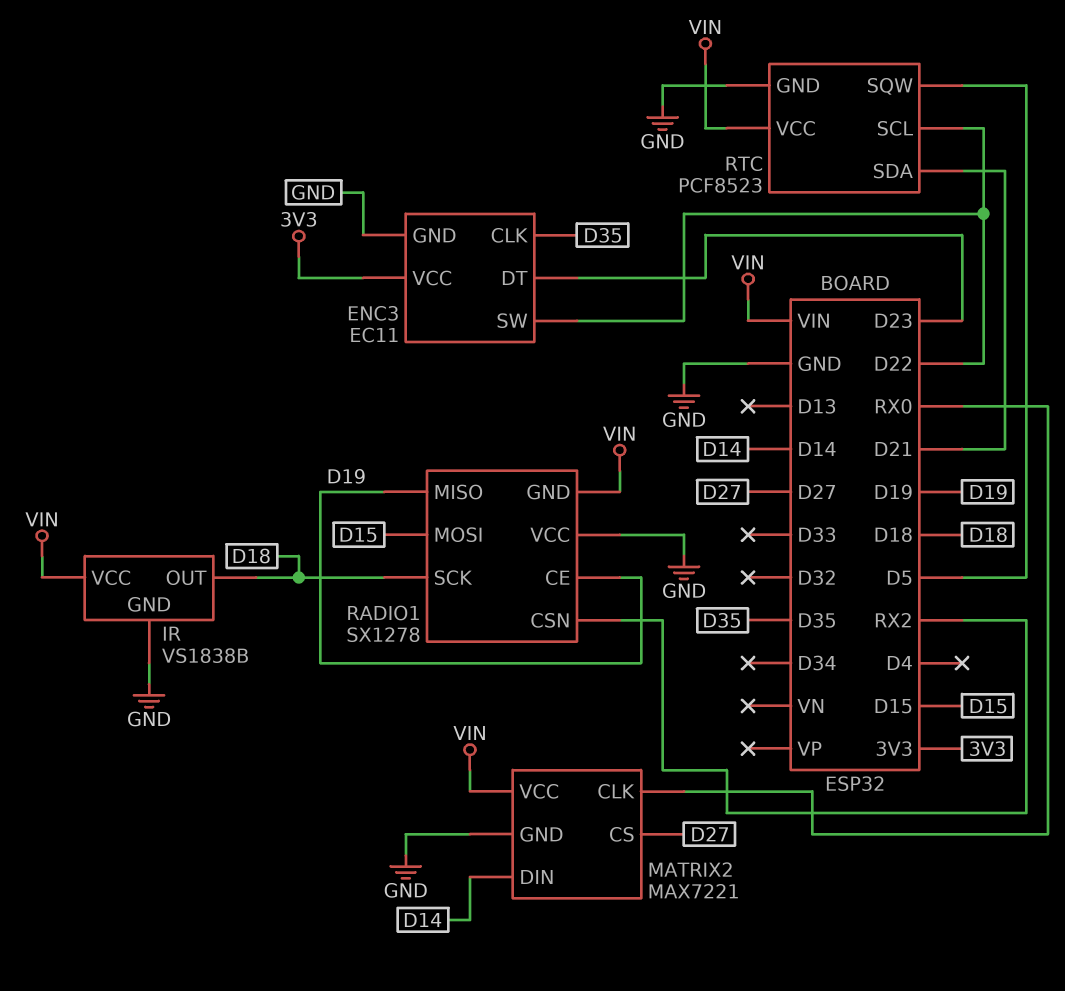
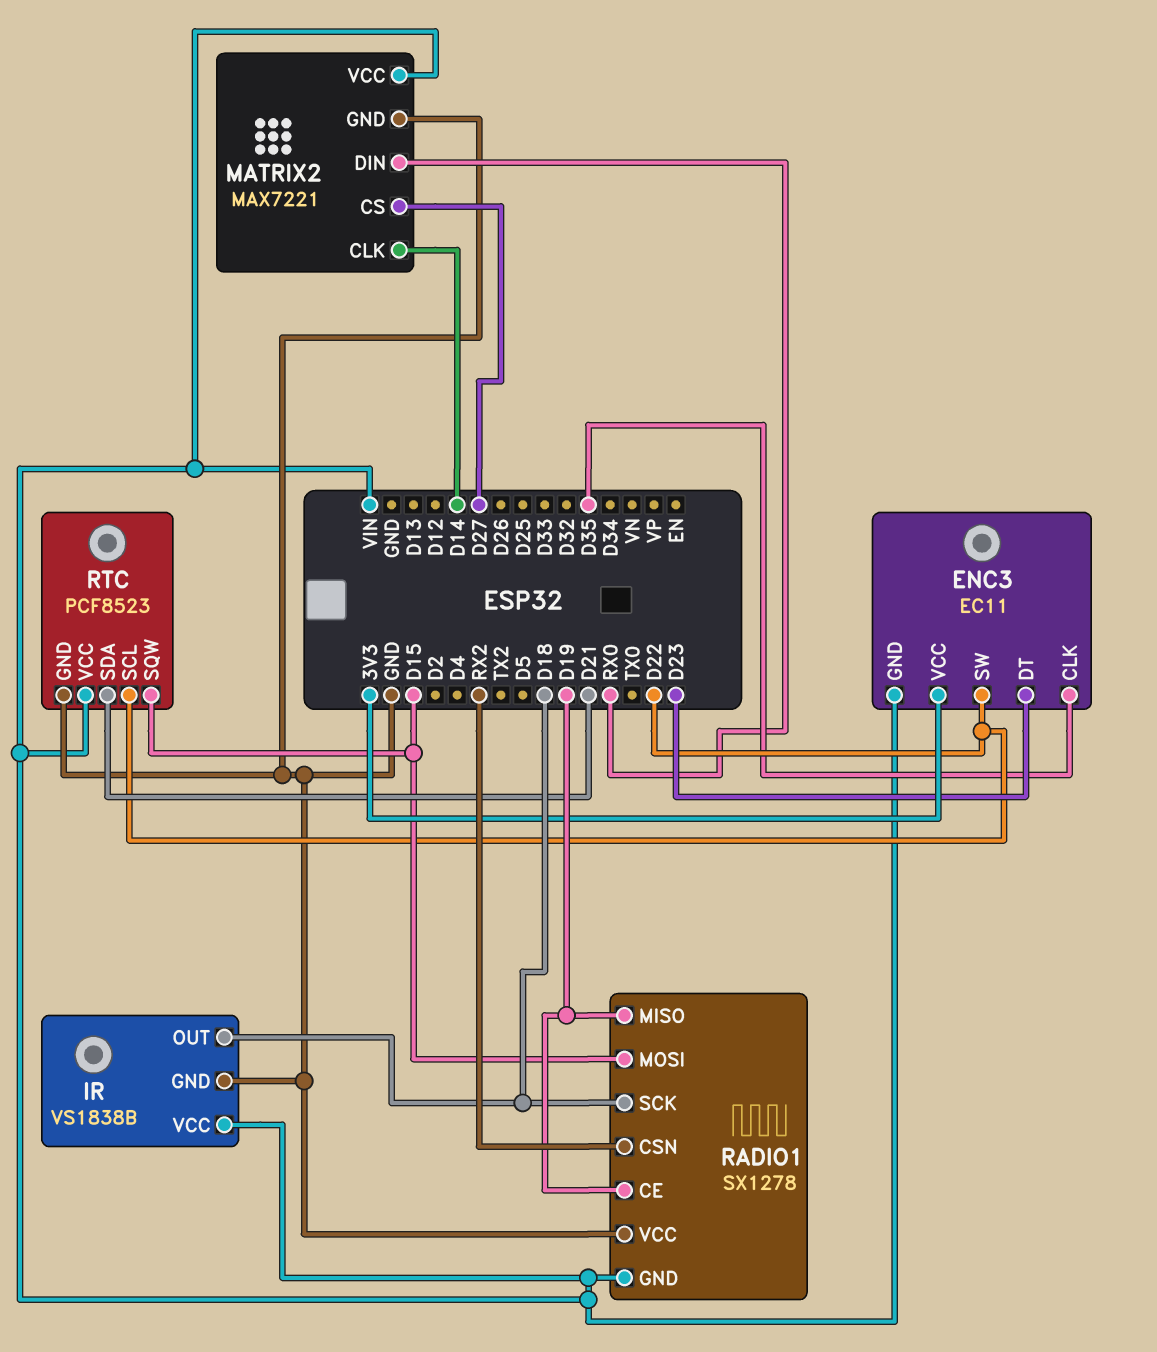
ENC3 pin GND: GND -> VIN
MATRIX2 pin CLK: RX0 -> D14
MATRIX2 pin DIN: D14 -> RX0
RTC pin SQW: D5 -> D15

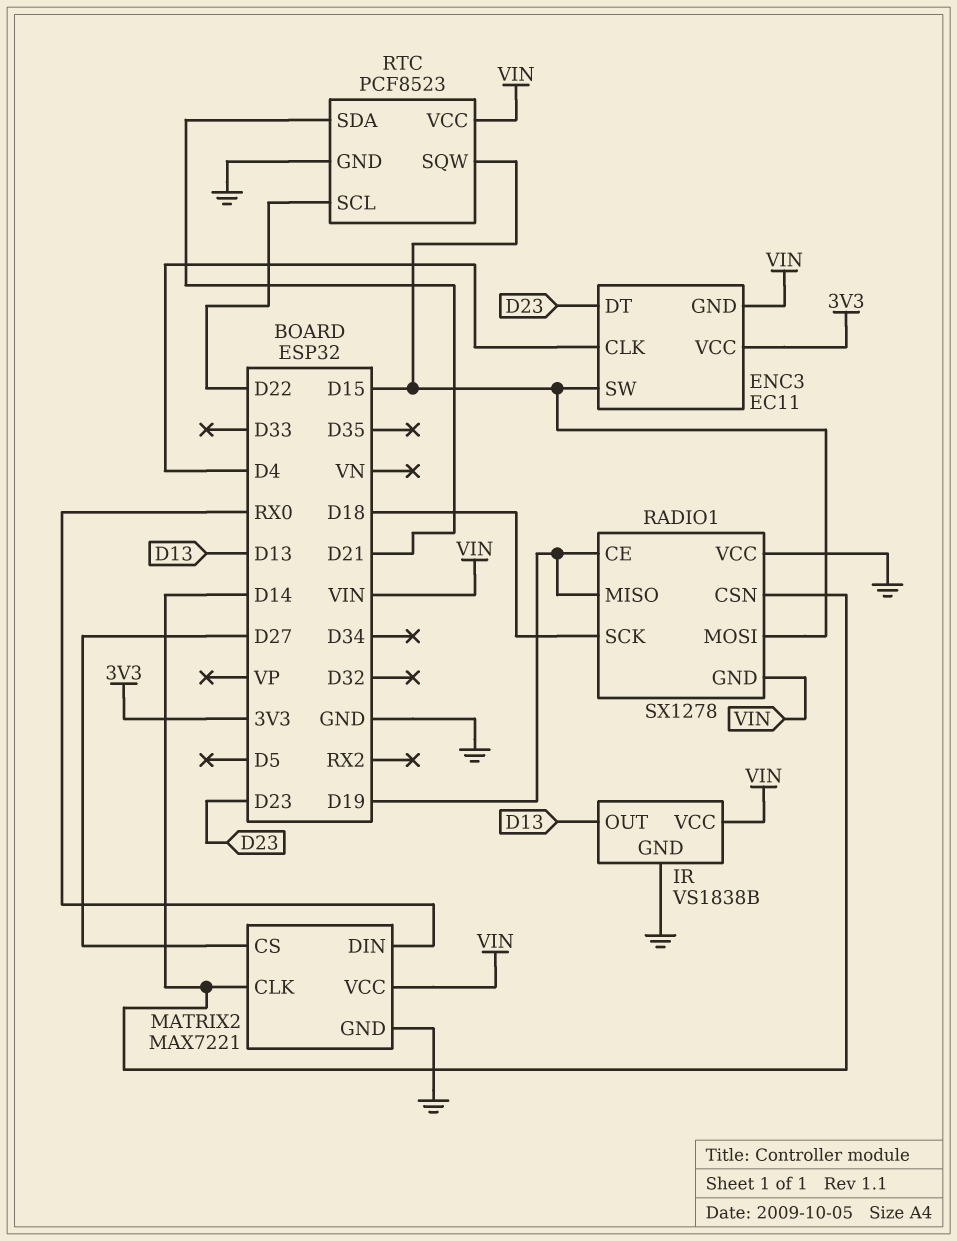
ENC3 pin CLK: D35 -> D4
ENC3 pin SW: D22 -> D15
IR pin OUT: D18 -> D13
RADIO1 pin CSN: RX2 -> D14

